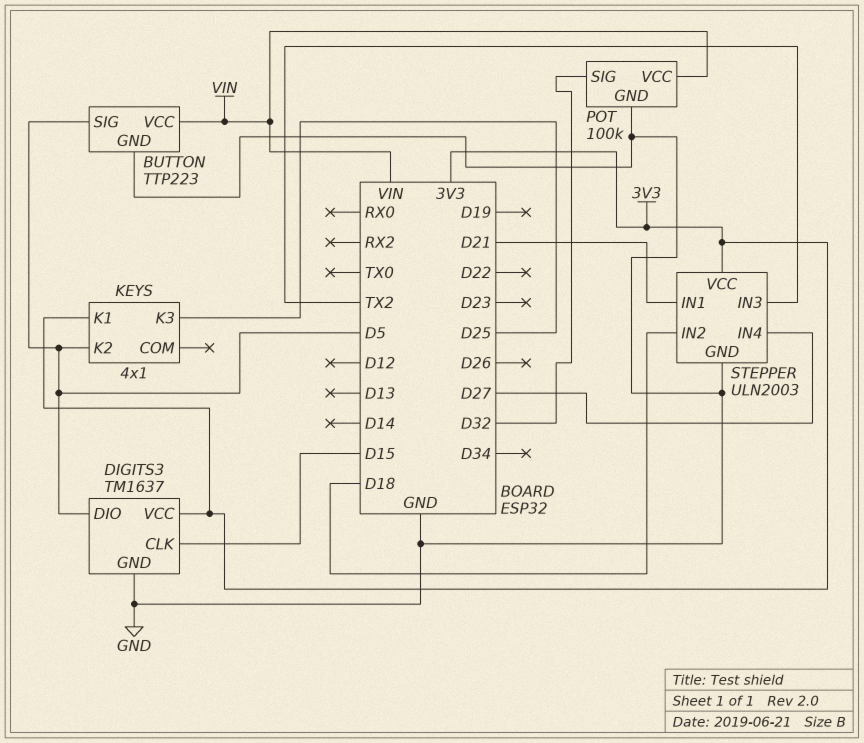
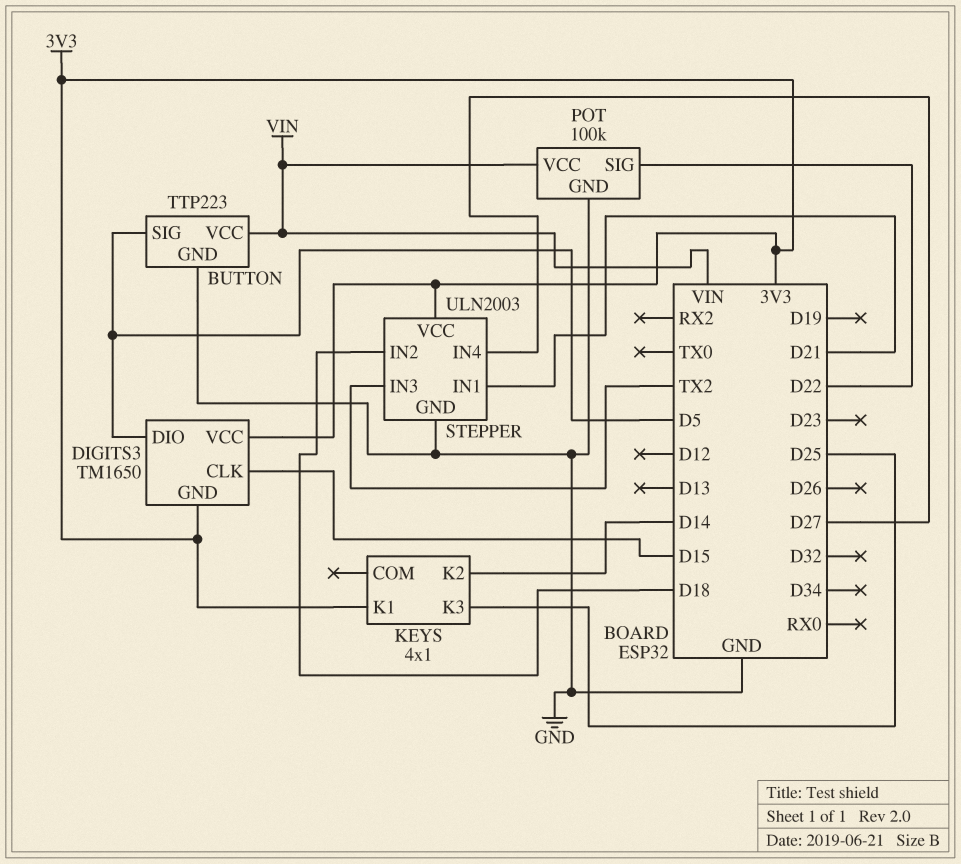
DIGITS3: TM1637 -> TM1650
DIGITS3 pin GND: GND -> 3V3
KEYS pin K2: D5 -> D14
POT pin SIG: D32 -> D22

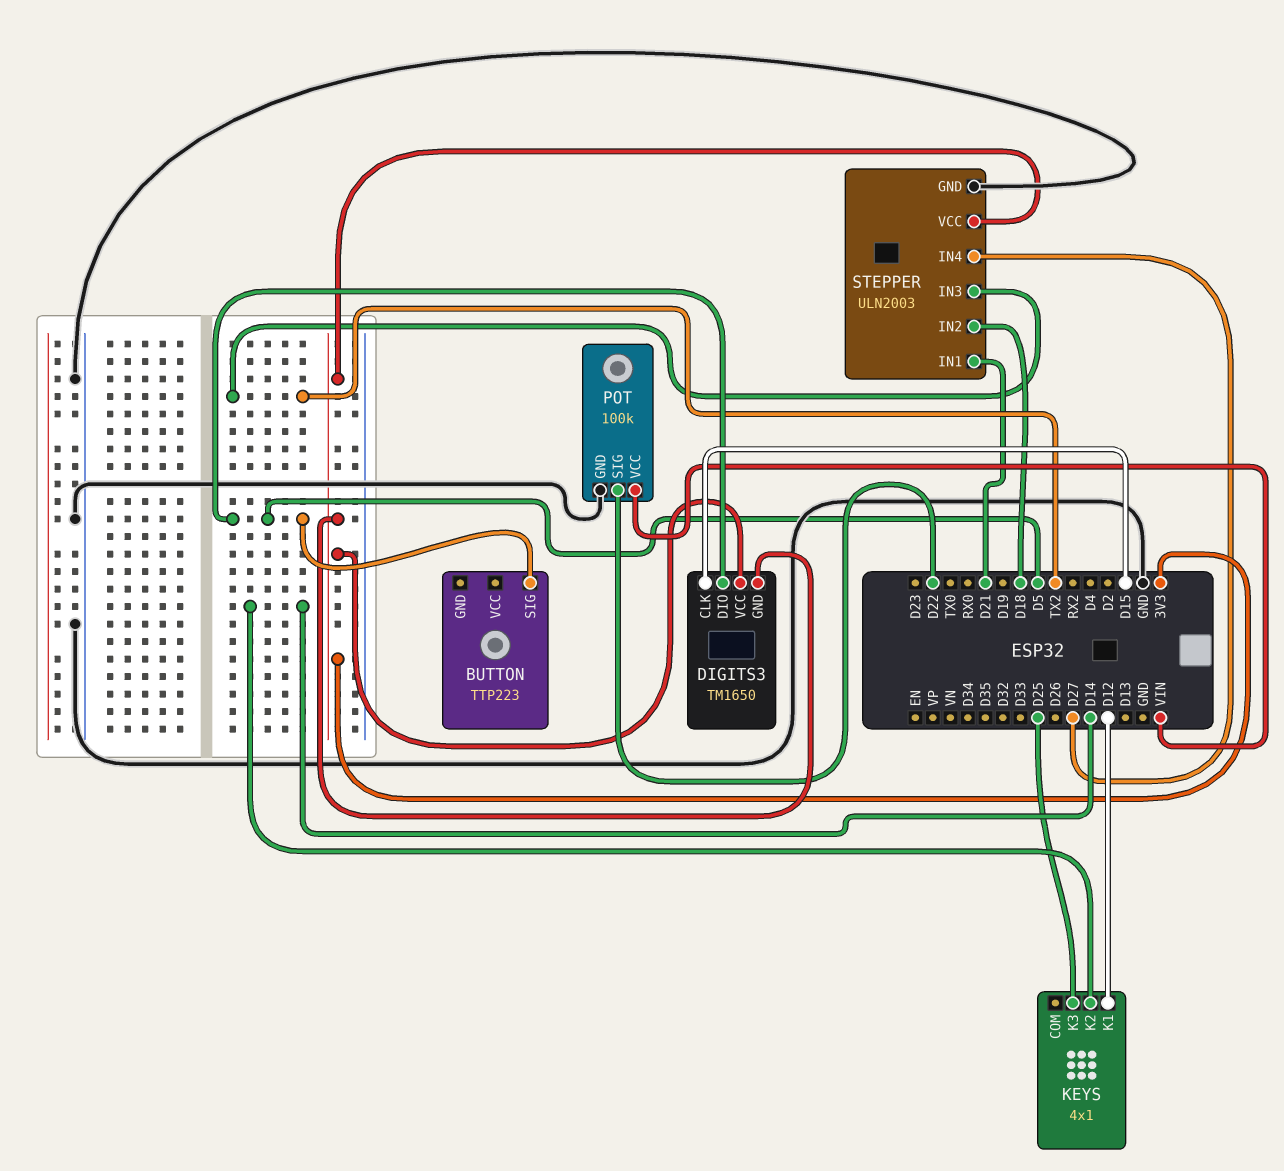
BUTTON pin GND: GND -> none
BUTTON pin VCC: VIN -> none
KEYS pin K1: 3V3 -> D12

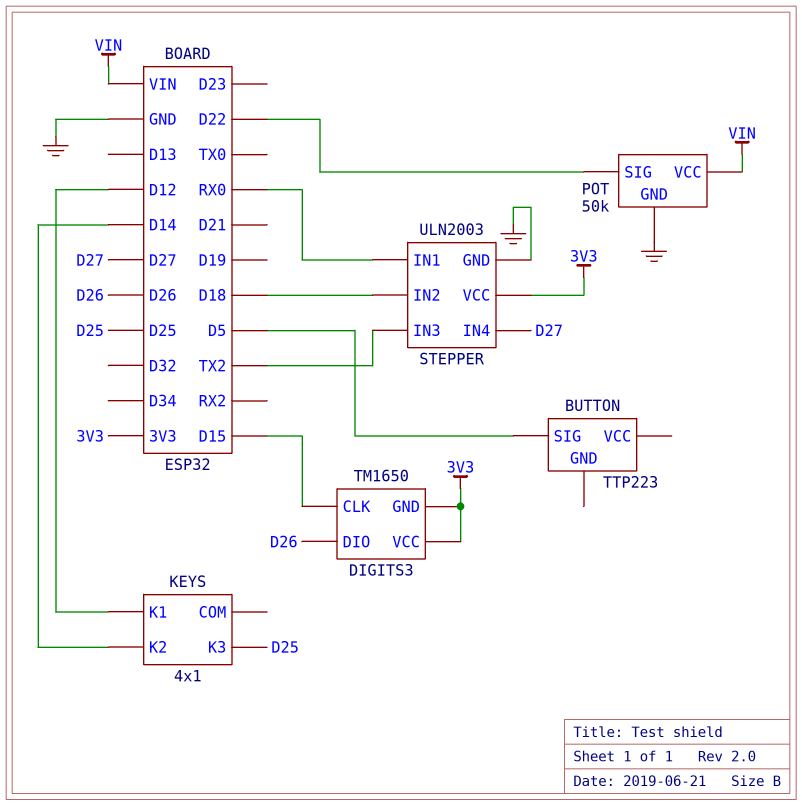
DIGITS3 pin DIO: D5 -> D26
POT: 100k -> 50k
STEPPER pin IN1: D21 -> RX0

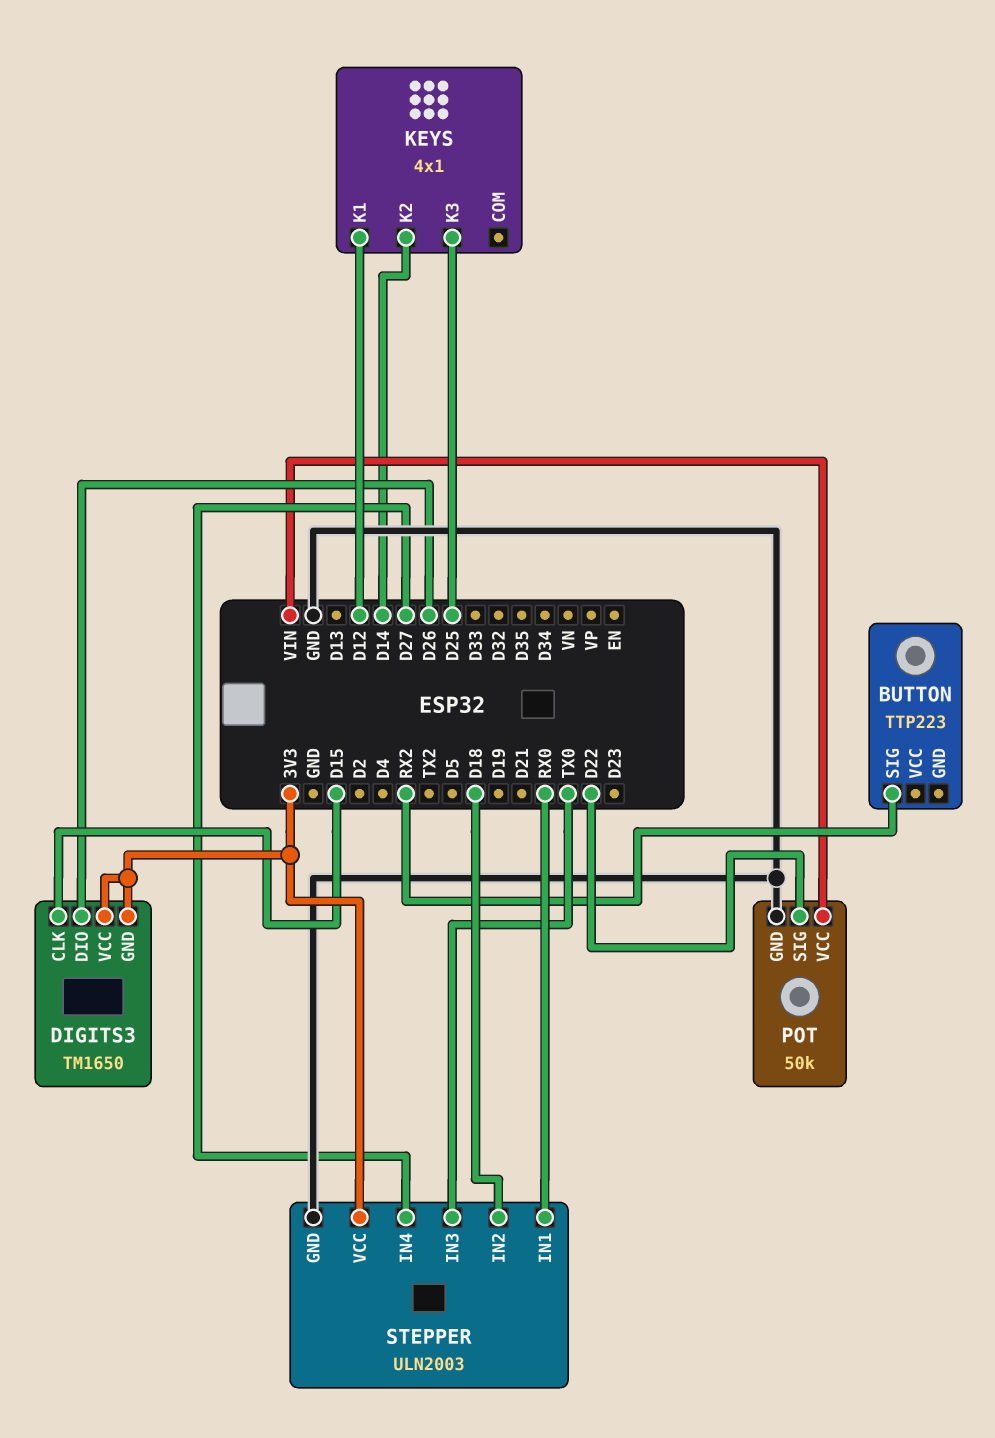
BUTTON pin SIG: D5 -> RX2
STEPPER pin IN3: TX2 -> TX0

